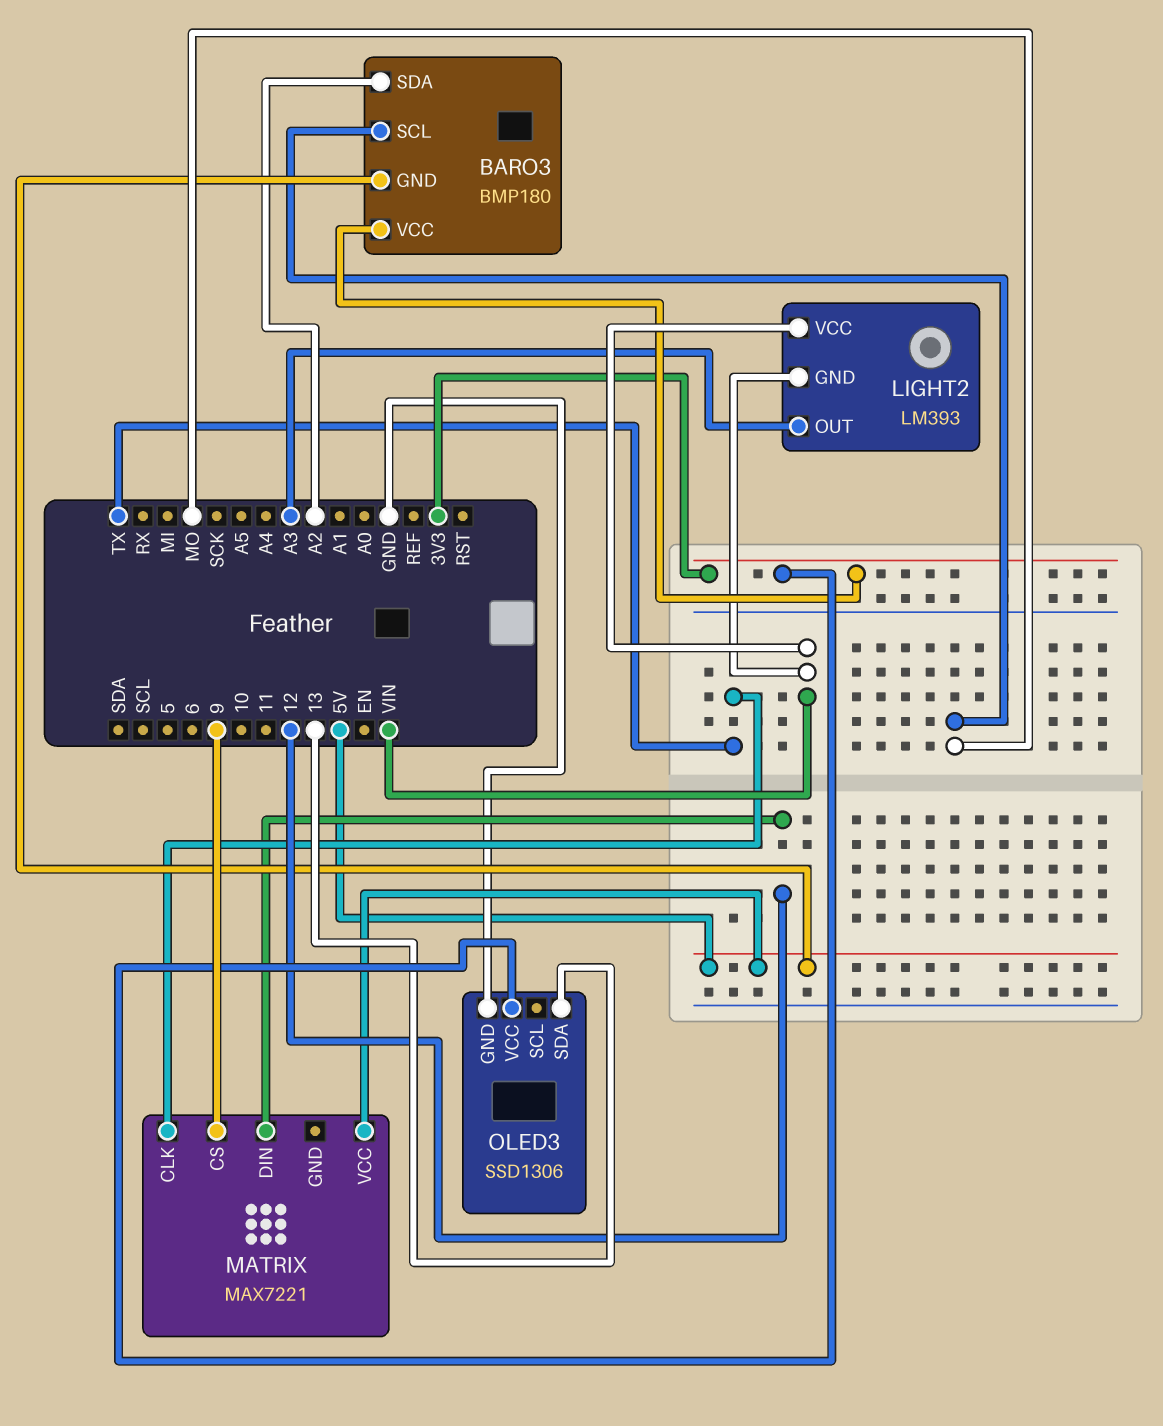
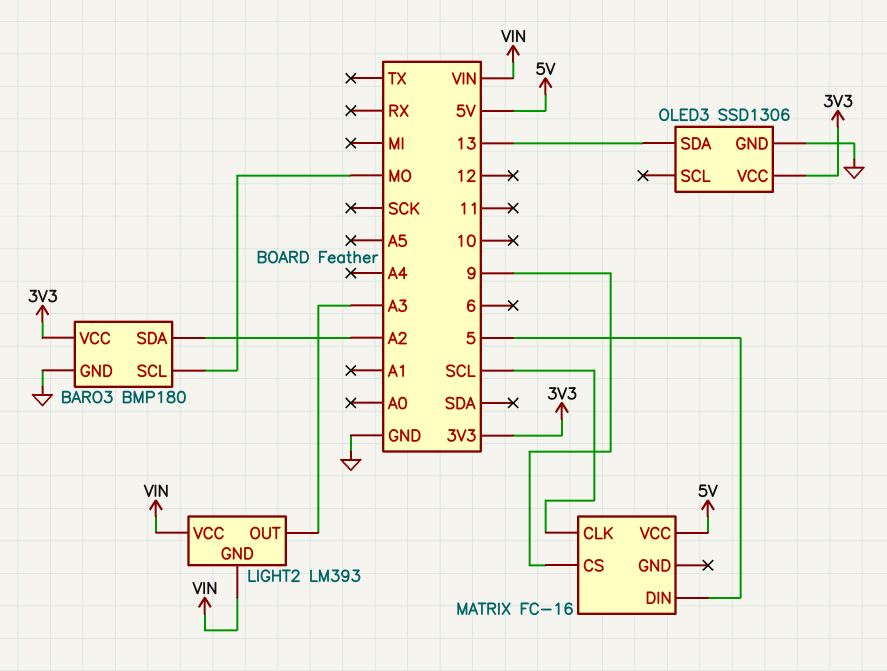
BARO3 pin GND: 5V -> GND
MATRIX: MAX7221 -> FC-16
MATRIX pin CLK: TX -> SCL
MATRIX pin DIN: 12 -> 5

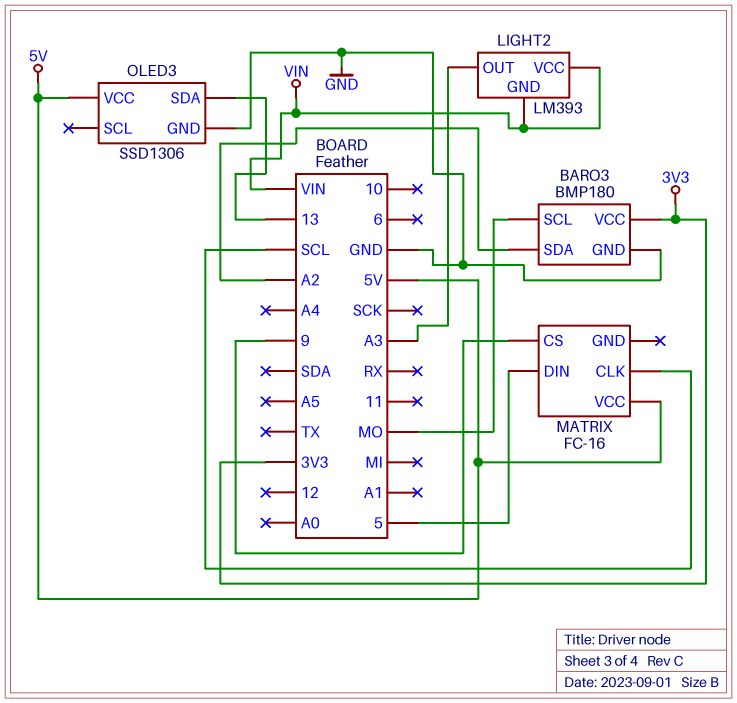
OLED3 pin VCC: 3V3 -> 5V

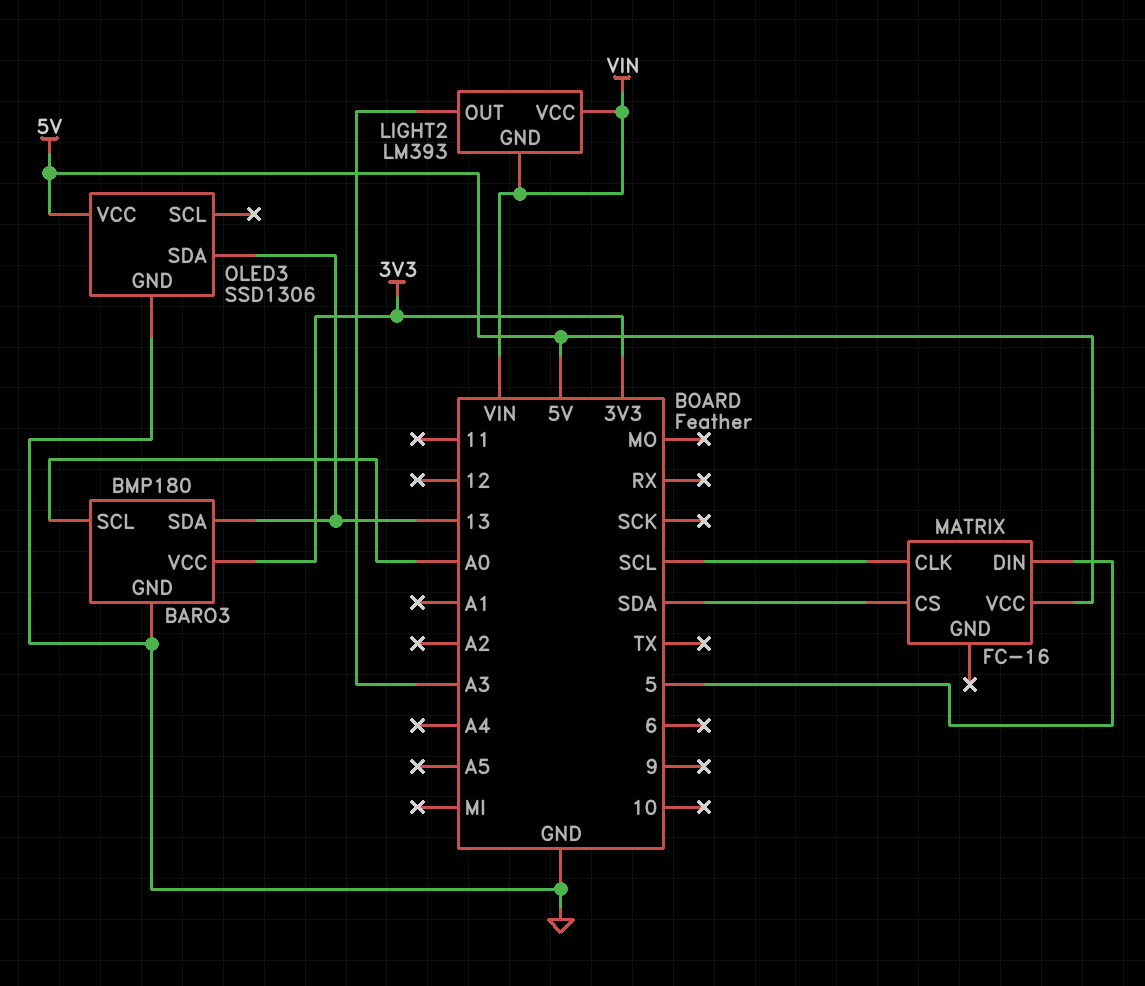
BARO3 pin SCL: MO -> A0
BARO3 pin SDA: A2 -> 13
MATRIX pin CS: 9 -> SDA

